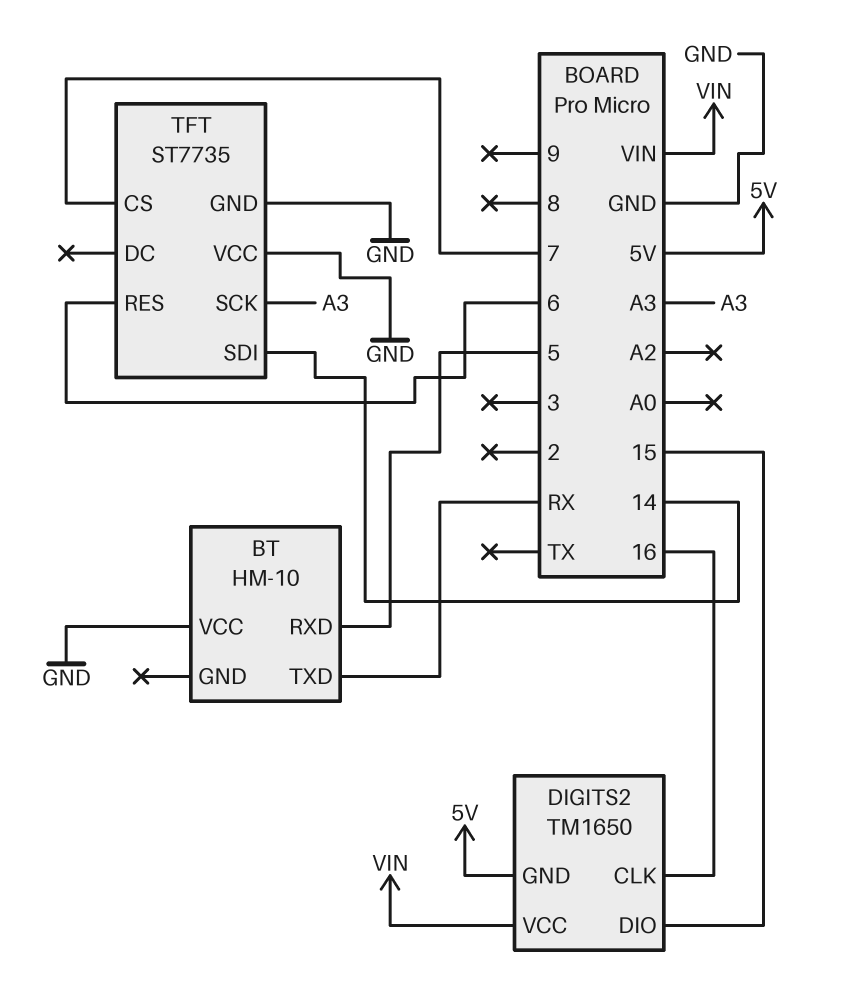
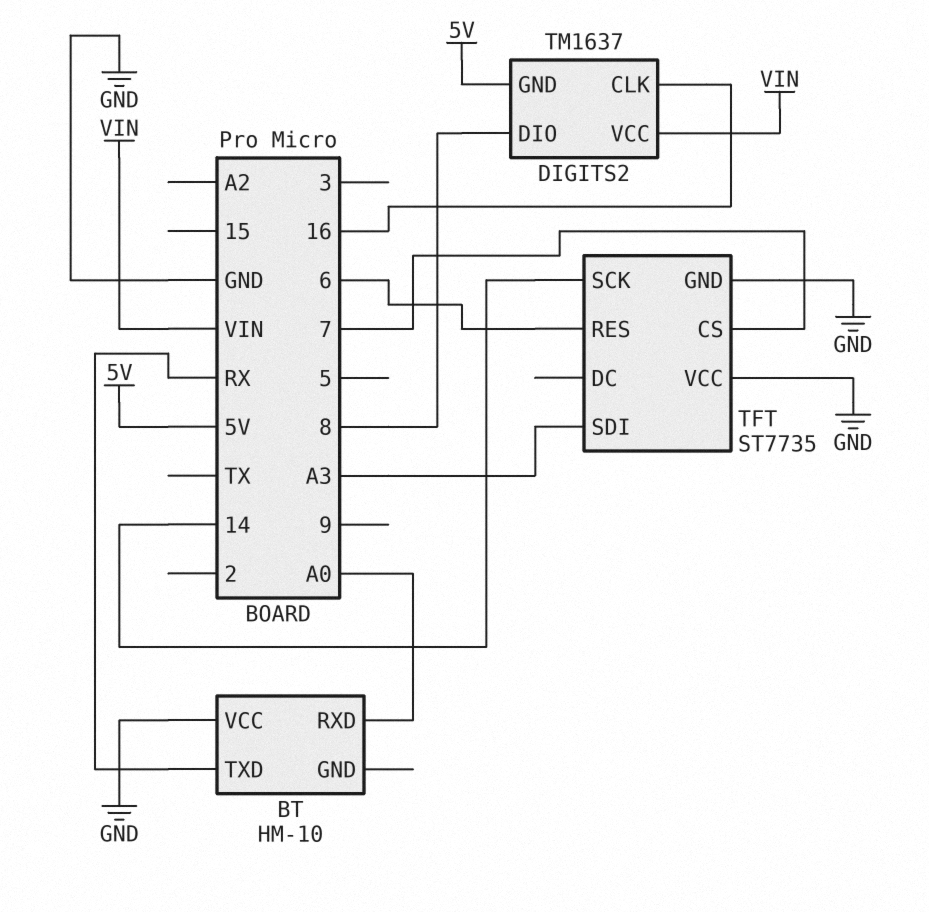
BT pin RXD: 5 -> A0
DIGITS2: TM1650 -> TM1637
DIGITS2 pin DIO: 15 -> 8
TFT pin SCK: A3 -> 14
TFT pin SDI: 14 -> A3

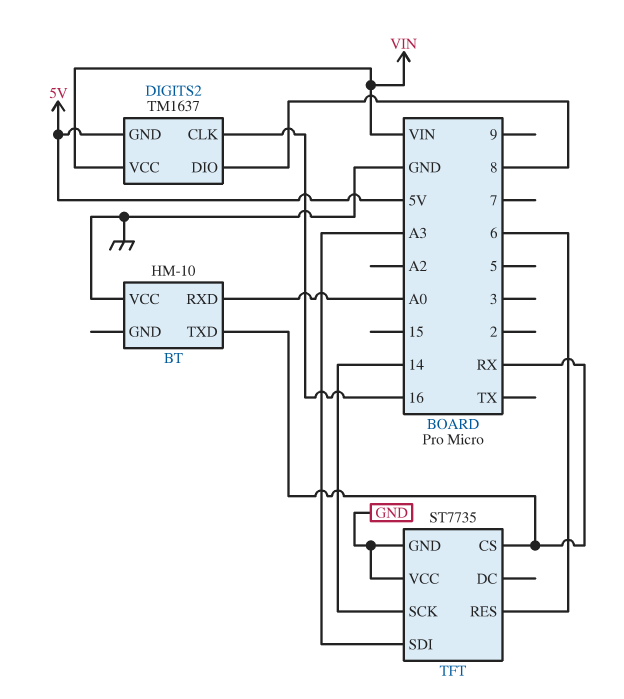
TFT pin CS: 7 -> RX

